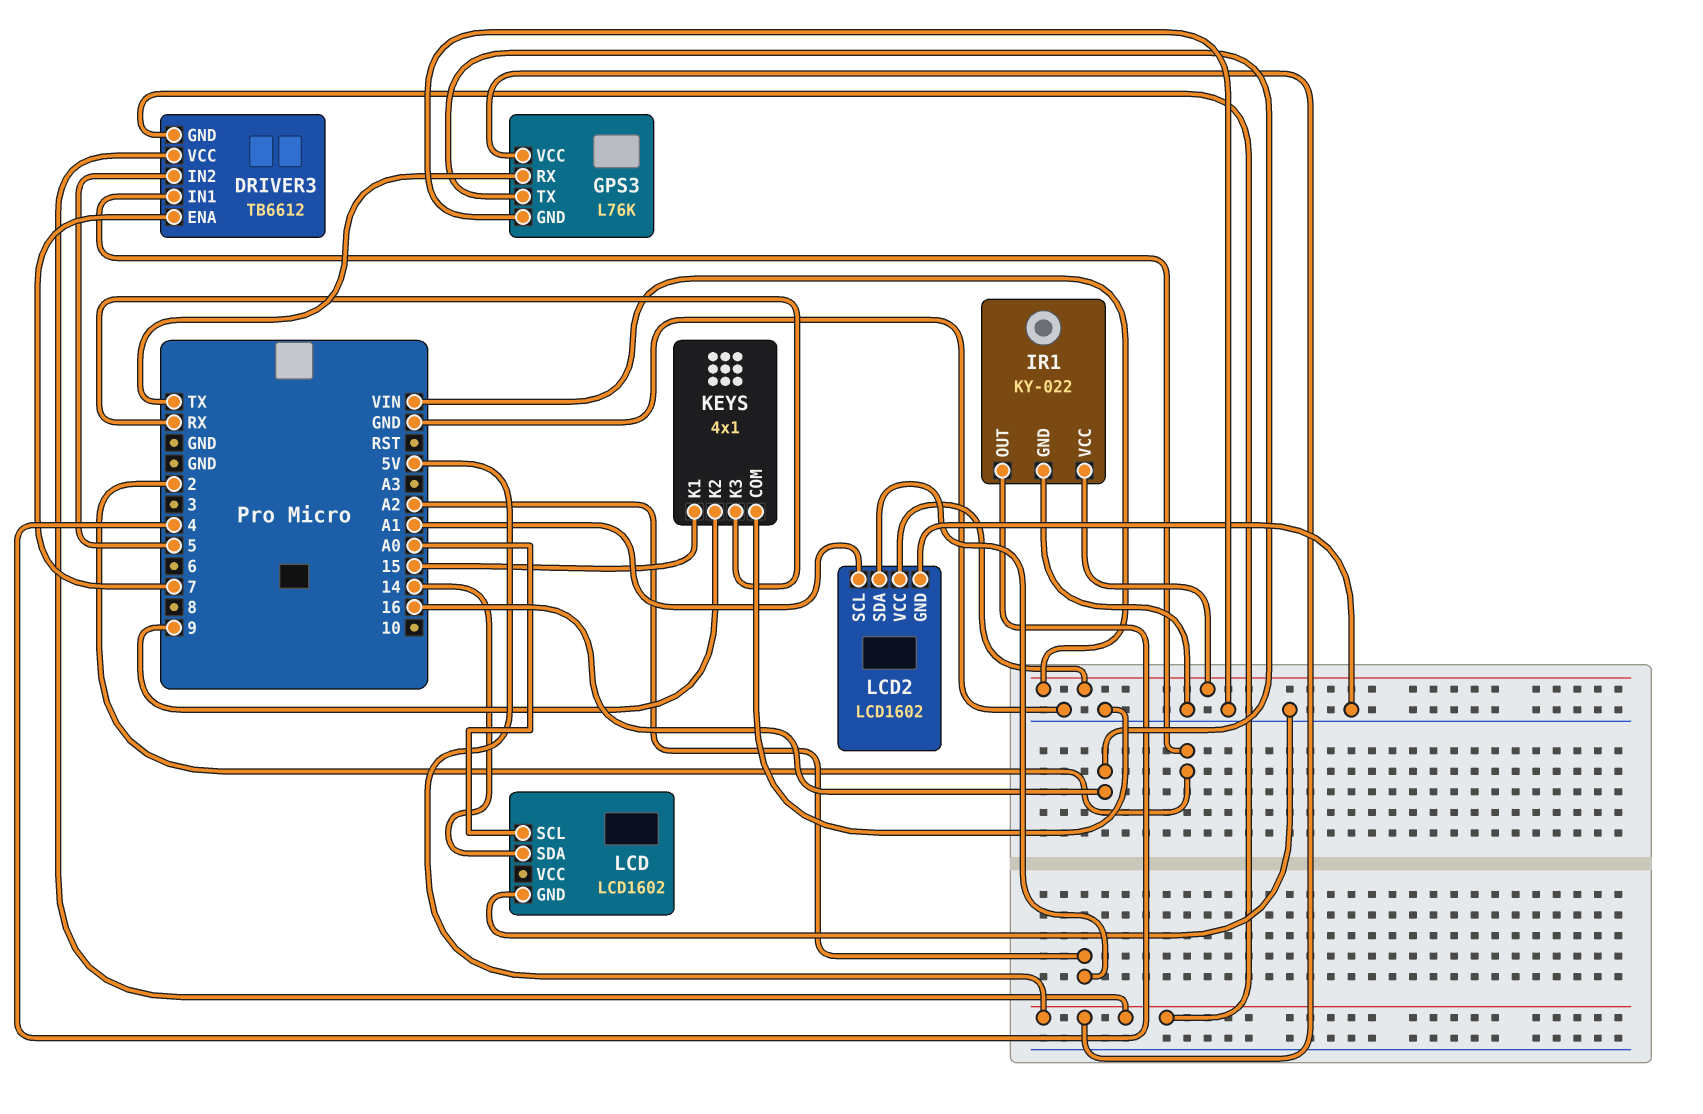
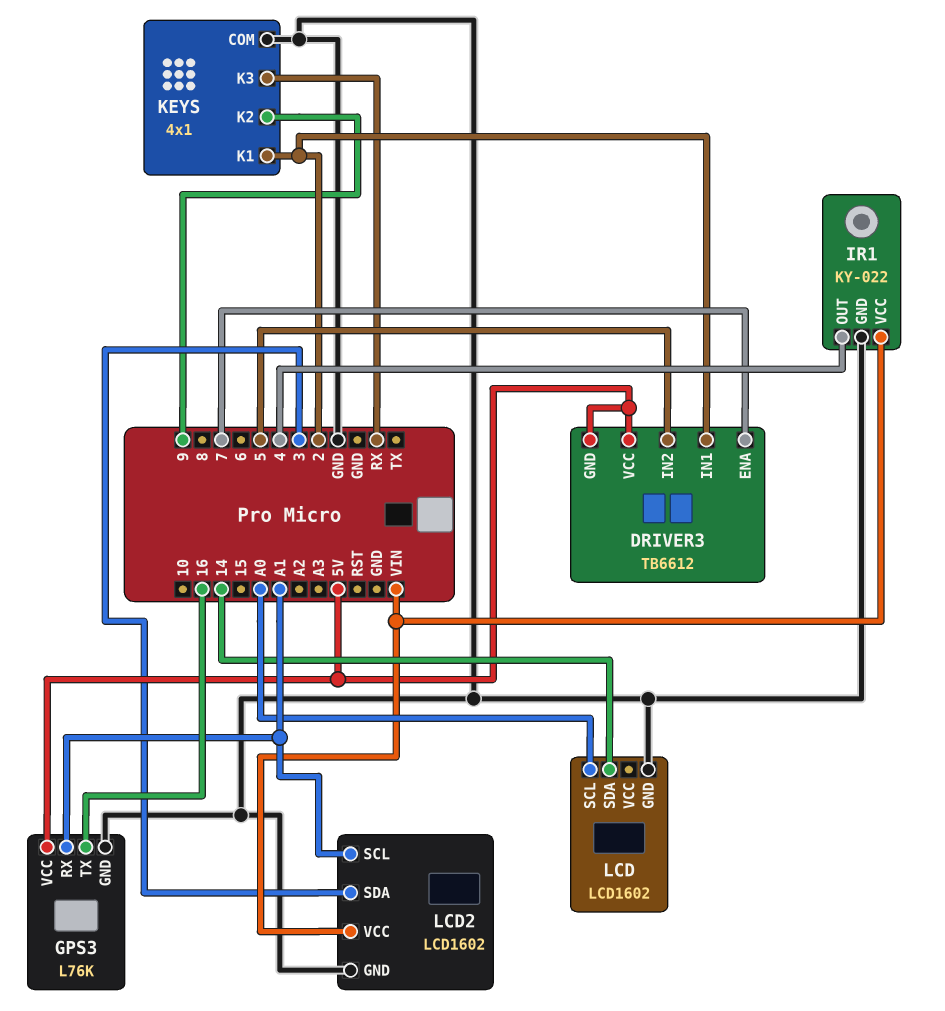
GPS3 pin RX: TX -> A1
KEYS pin K1: 15 -> 2
LCD2 pin SDA: A2 -> 3

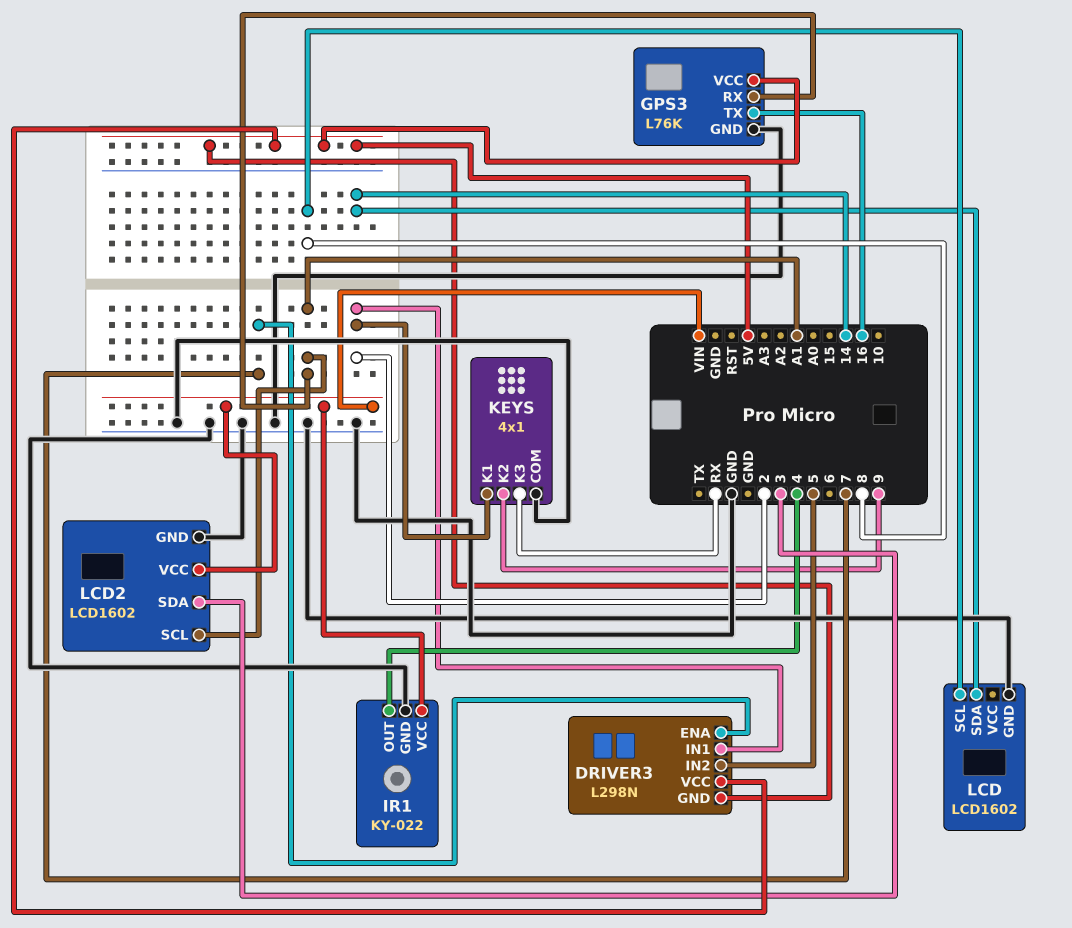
DRIVER3: TB6612 -> L298N
LCD pin SCL: A0 -> 8

